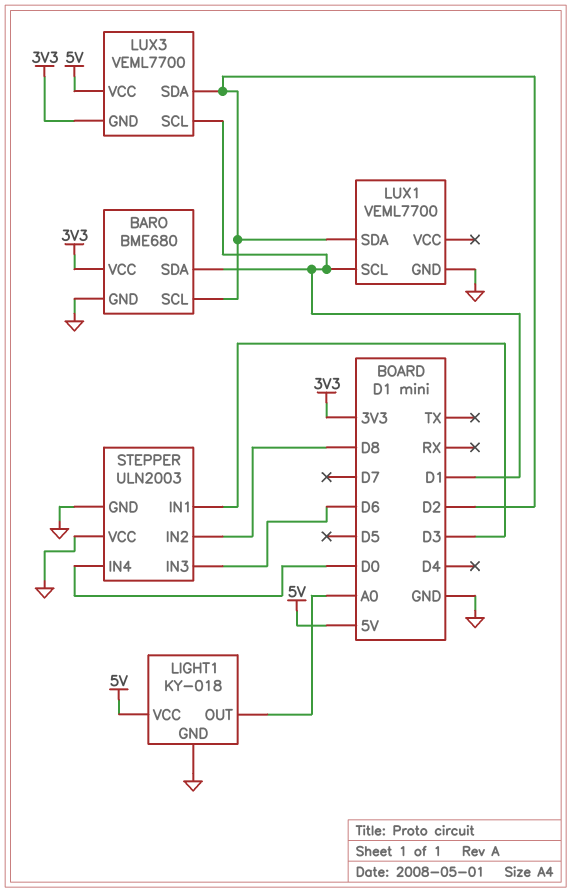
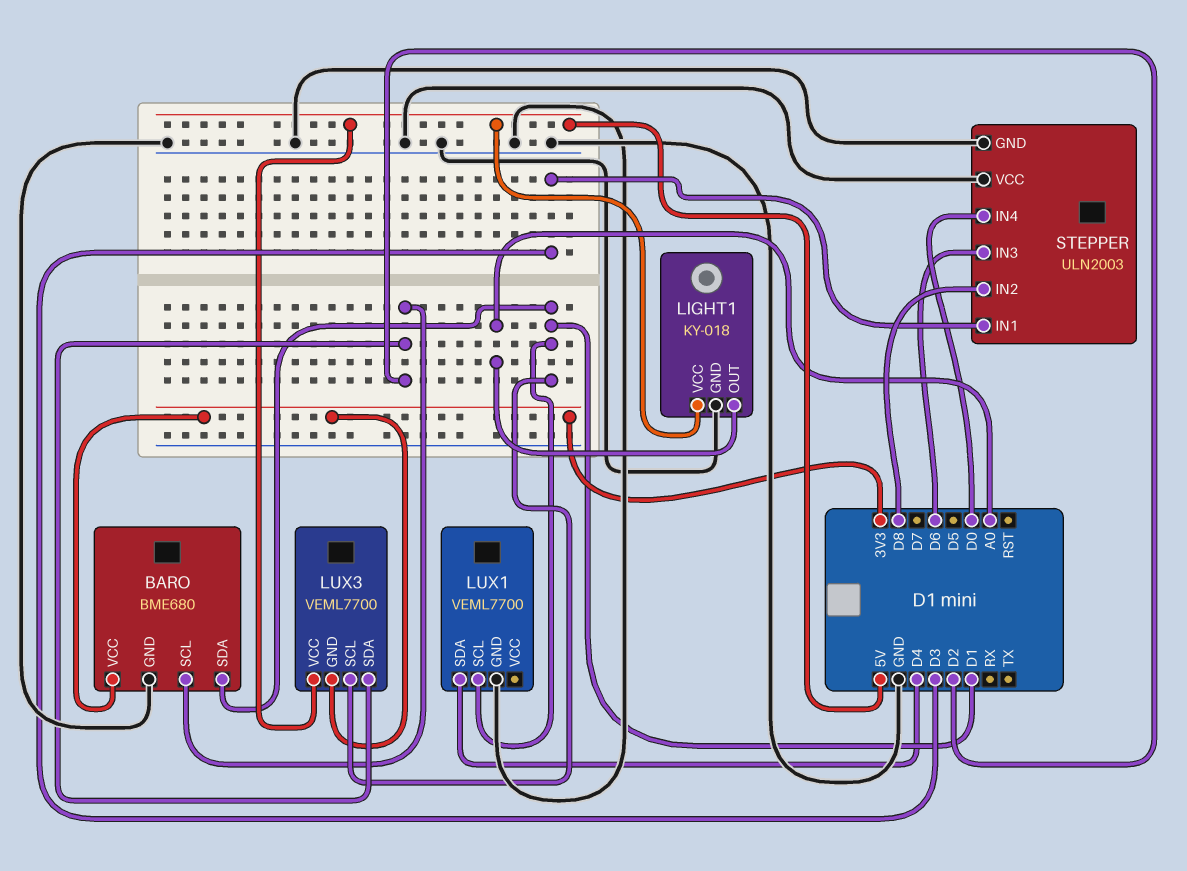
LUX1 pin SDA: D2 -> D4

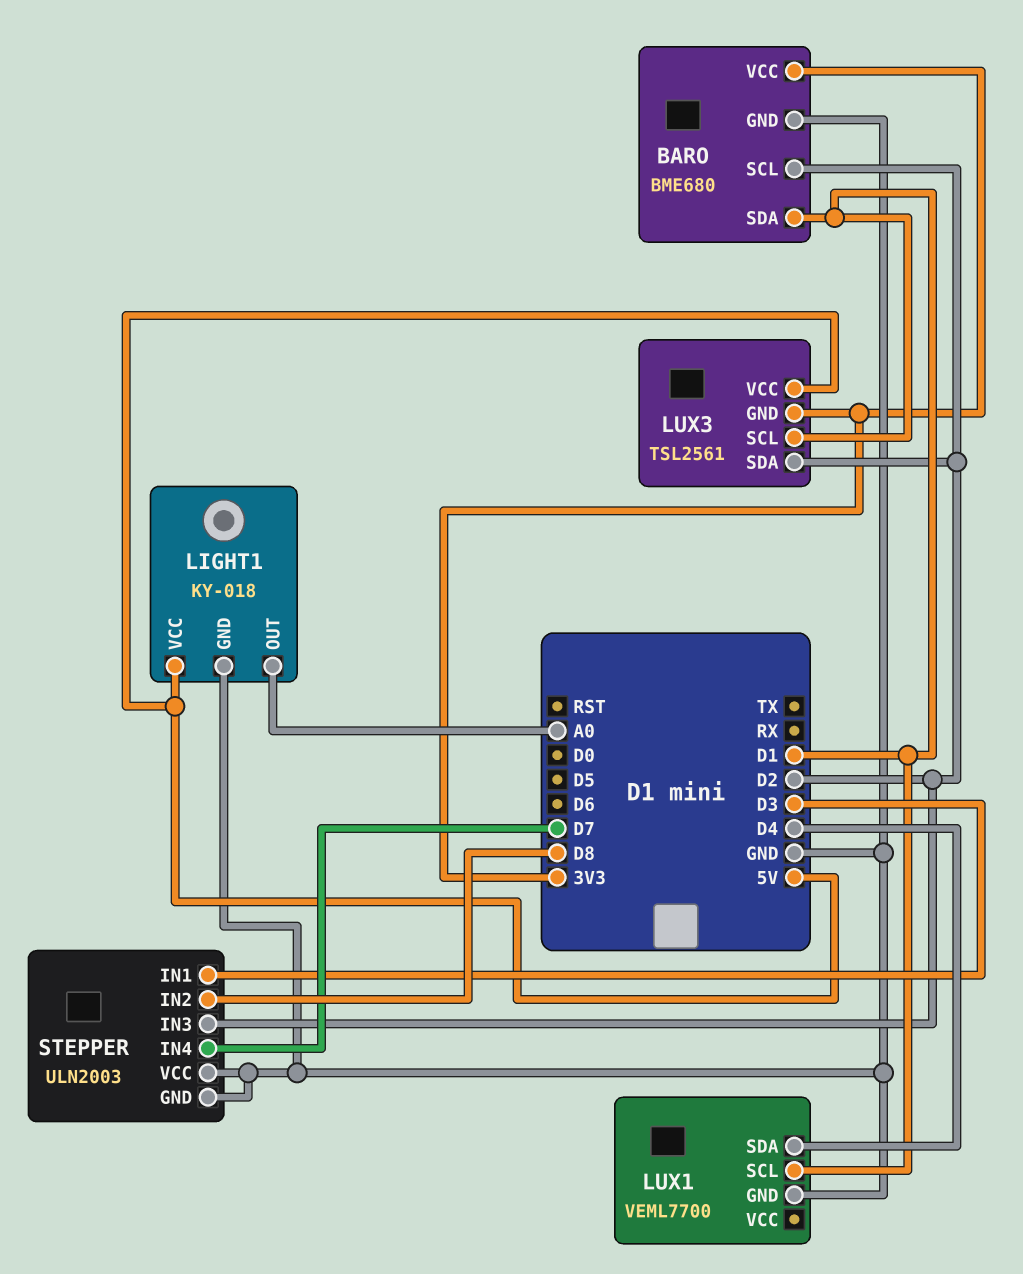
LUX3: VEML7700 -> TSL2561
STEPPER pin IN3: D6 -> D2
STEPPER pin IN4: D0 -> D7

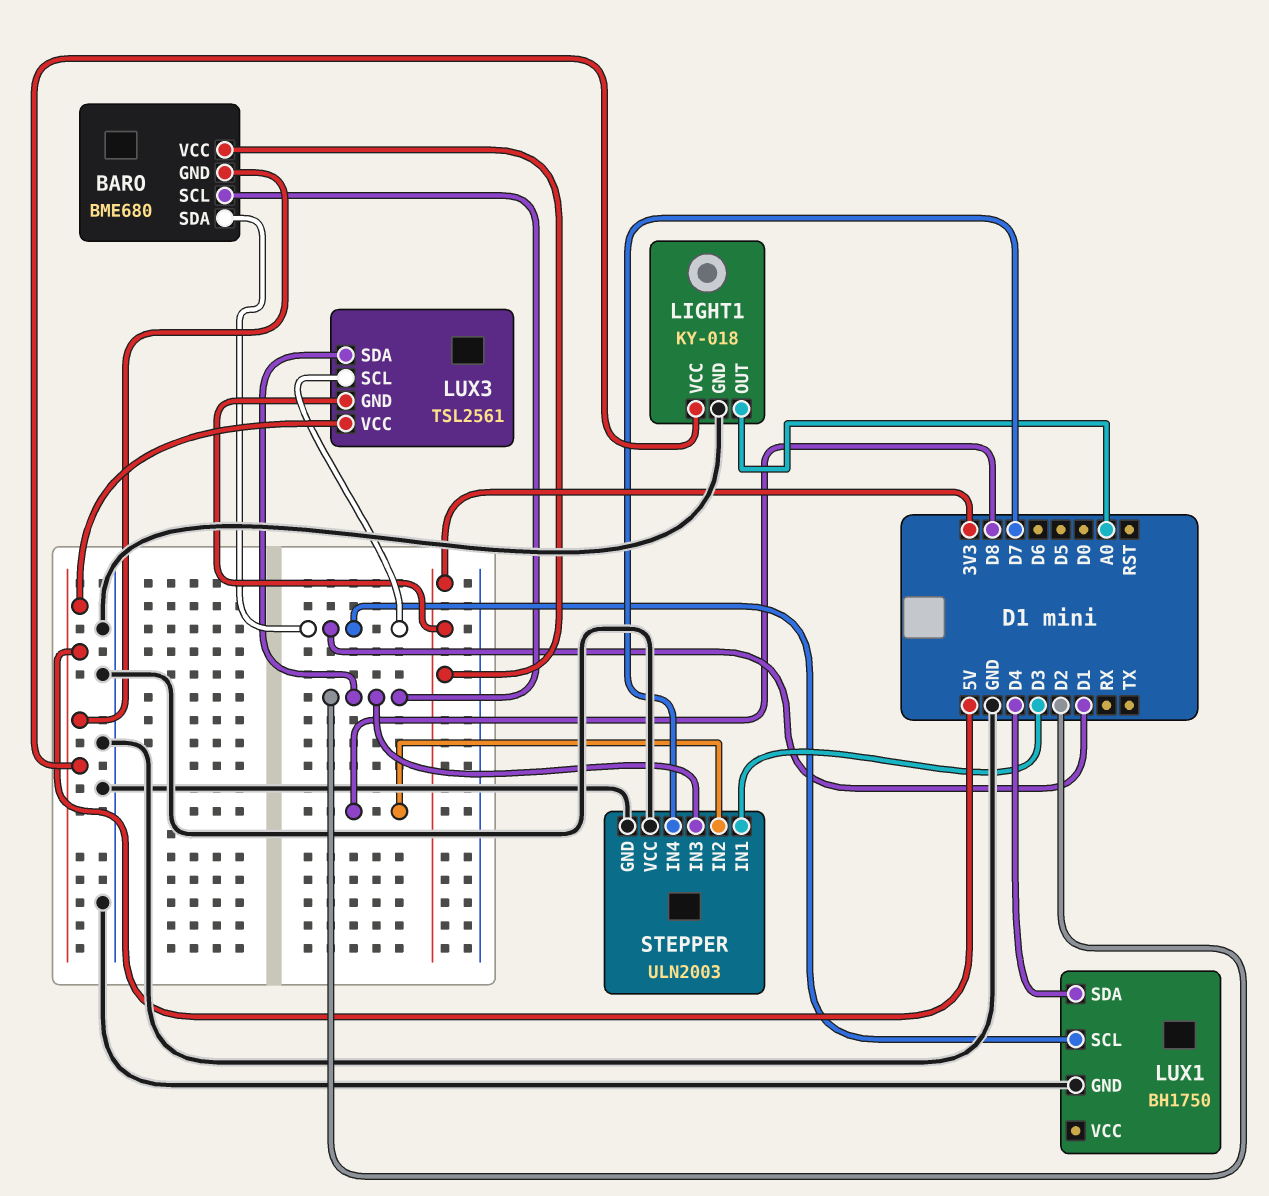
BARO pin GND: GND -> 5V
LUX1: VEML7700 -> BH1750

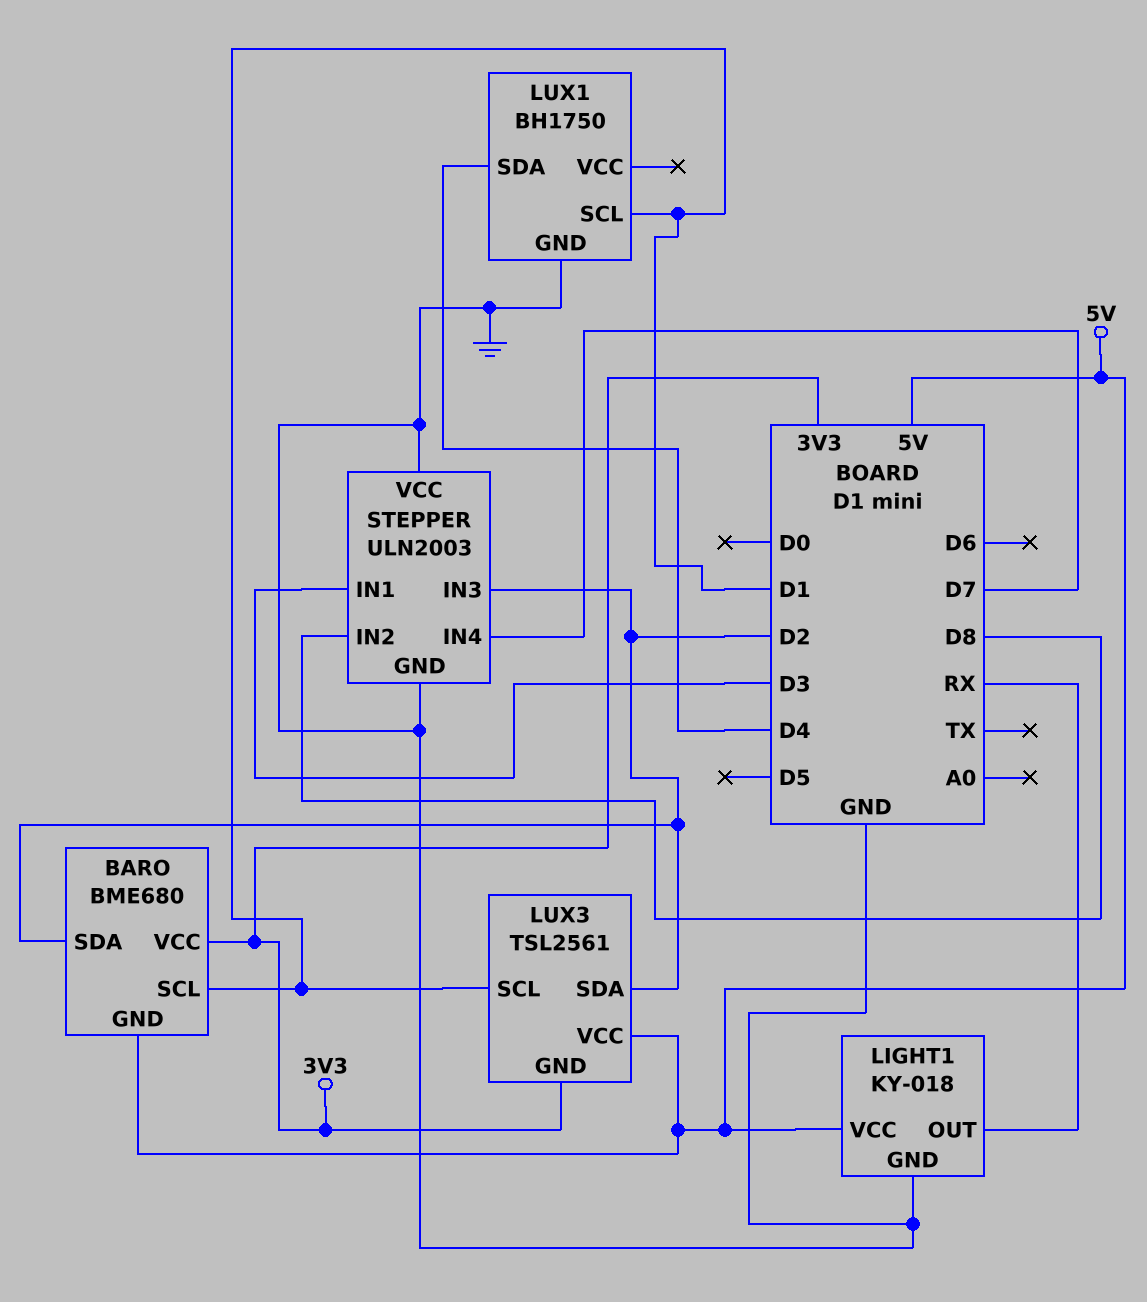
BARO pin SCL: D2 -> D1
BARO pin SDA: D1 -> D2
LIGHT1 pin OUT: A0 -> RX

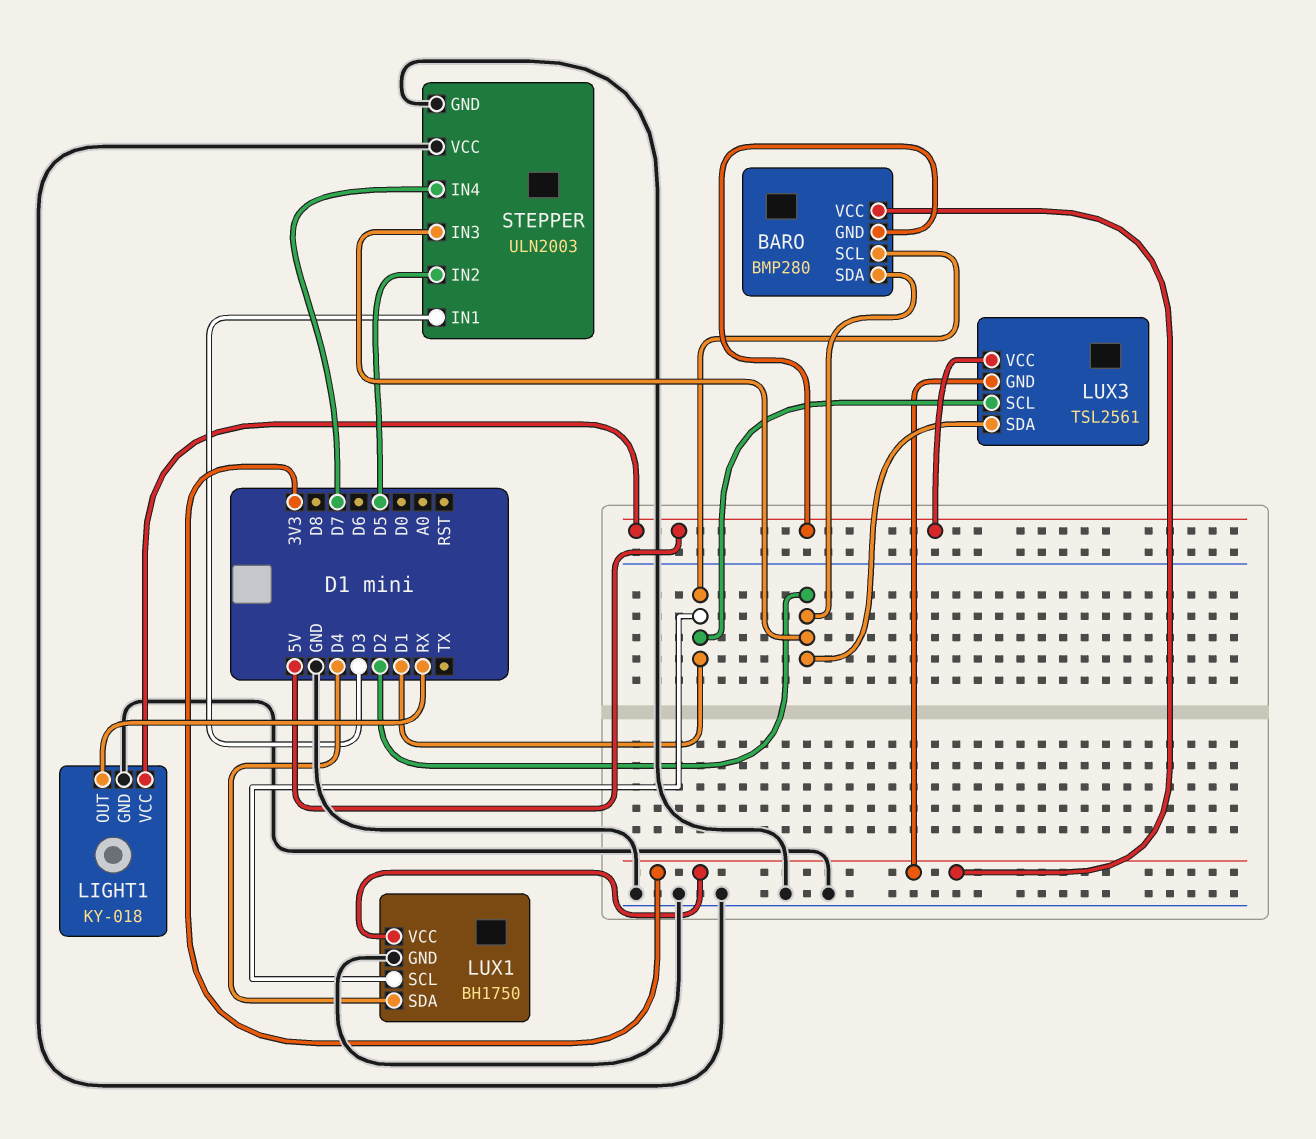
BARO: BME680 -> BMP280
LUX1 pin VCC: none -> 3V3
STEPPER pin IN2: D8 -> D5

